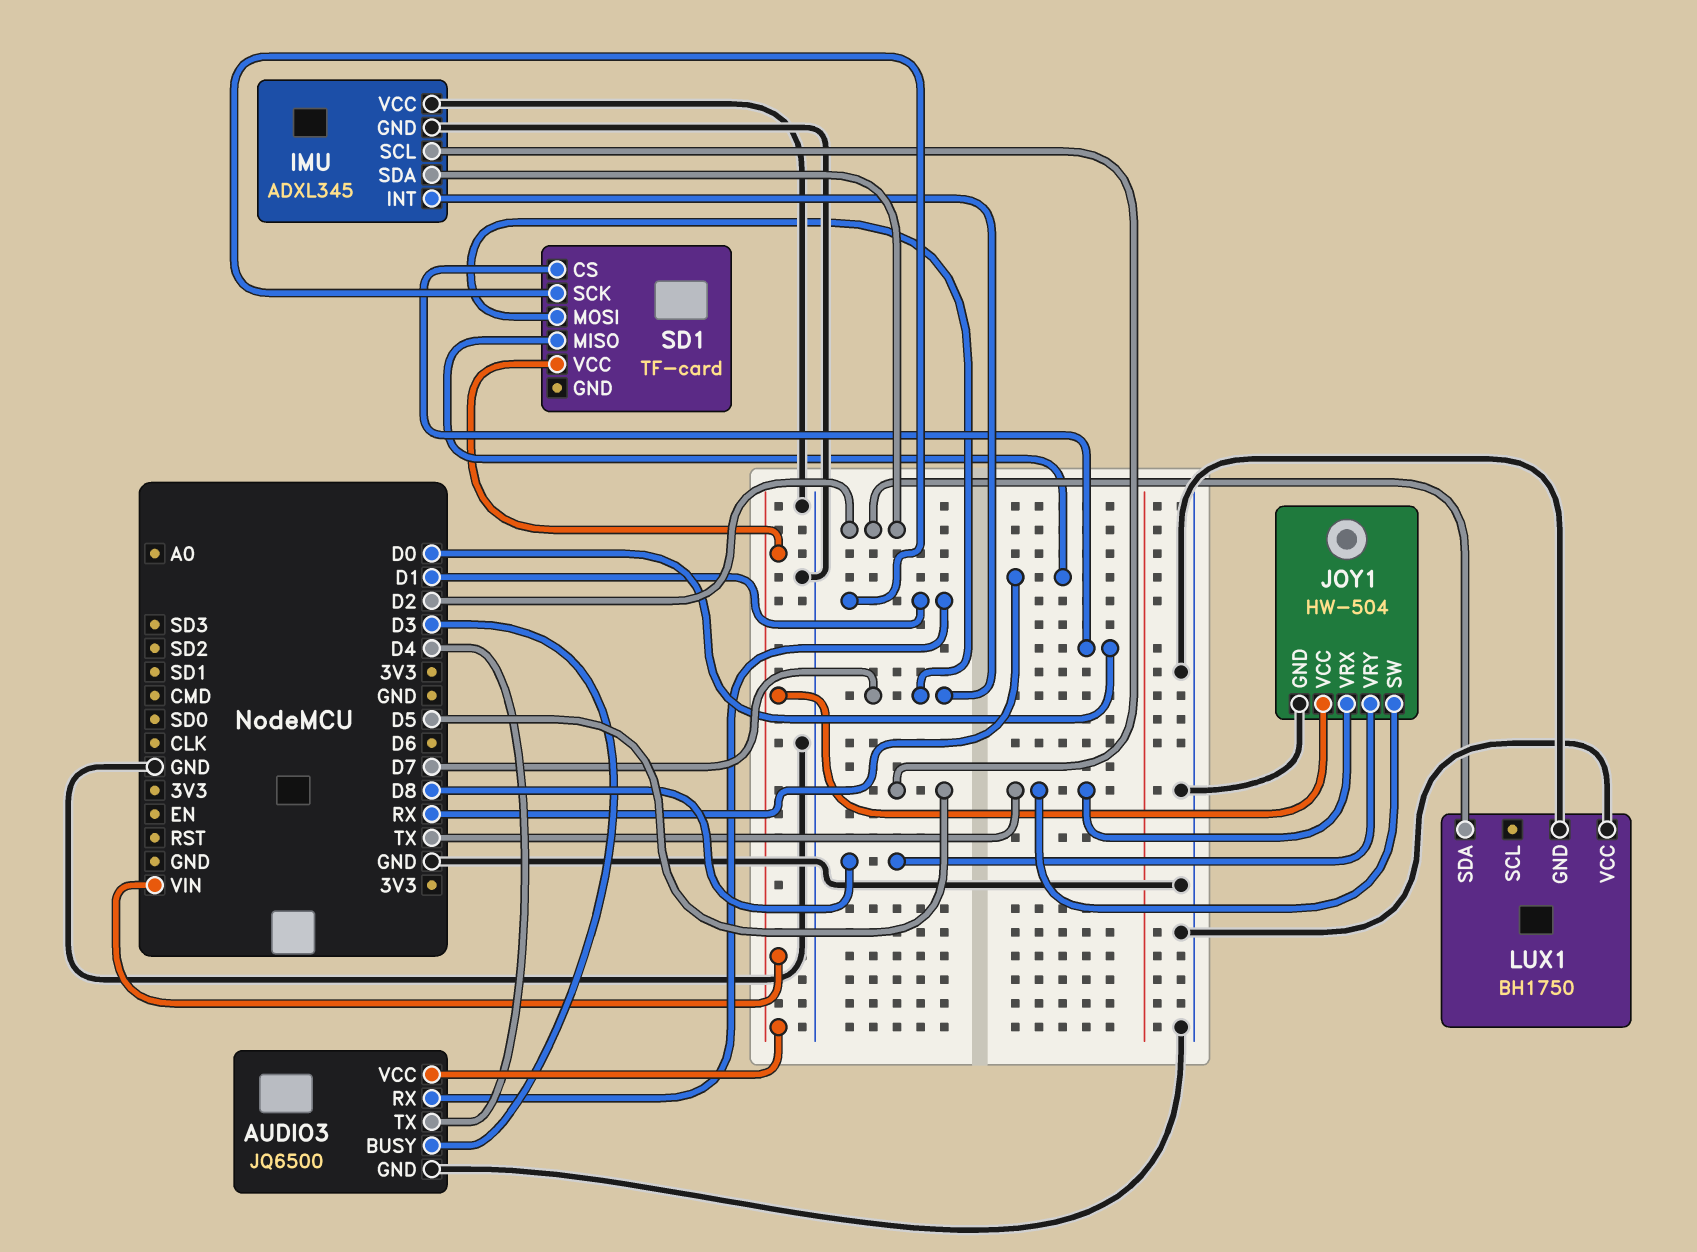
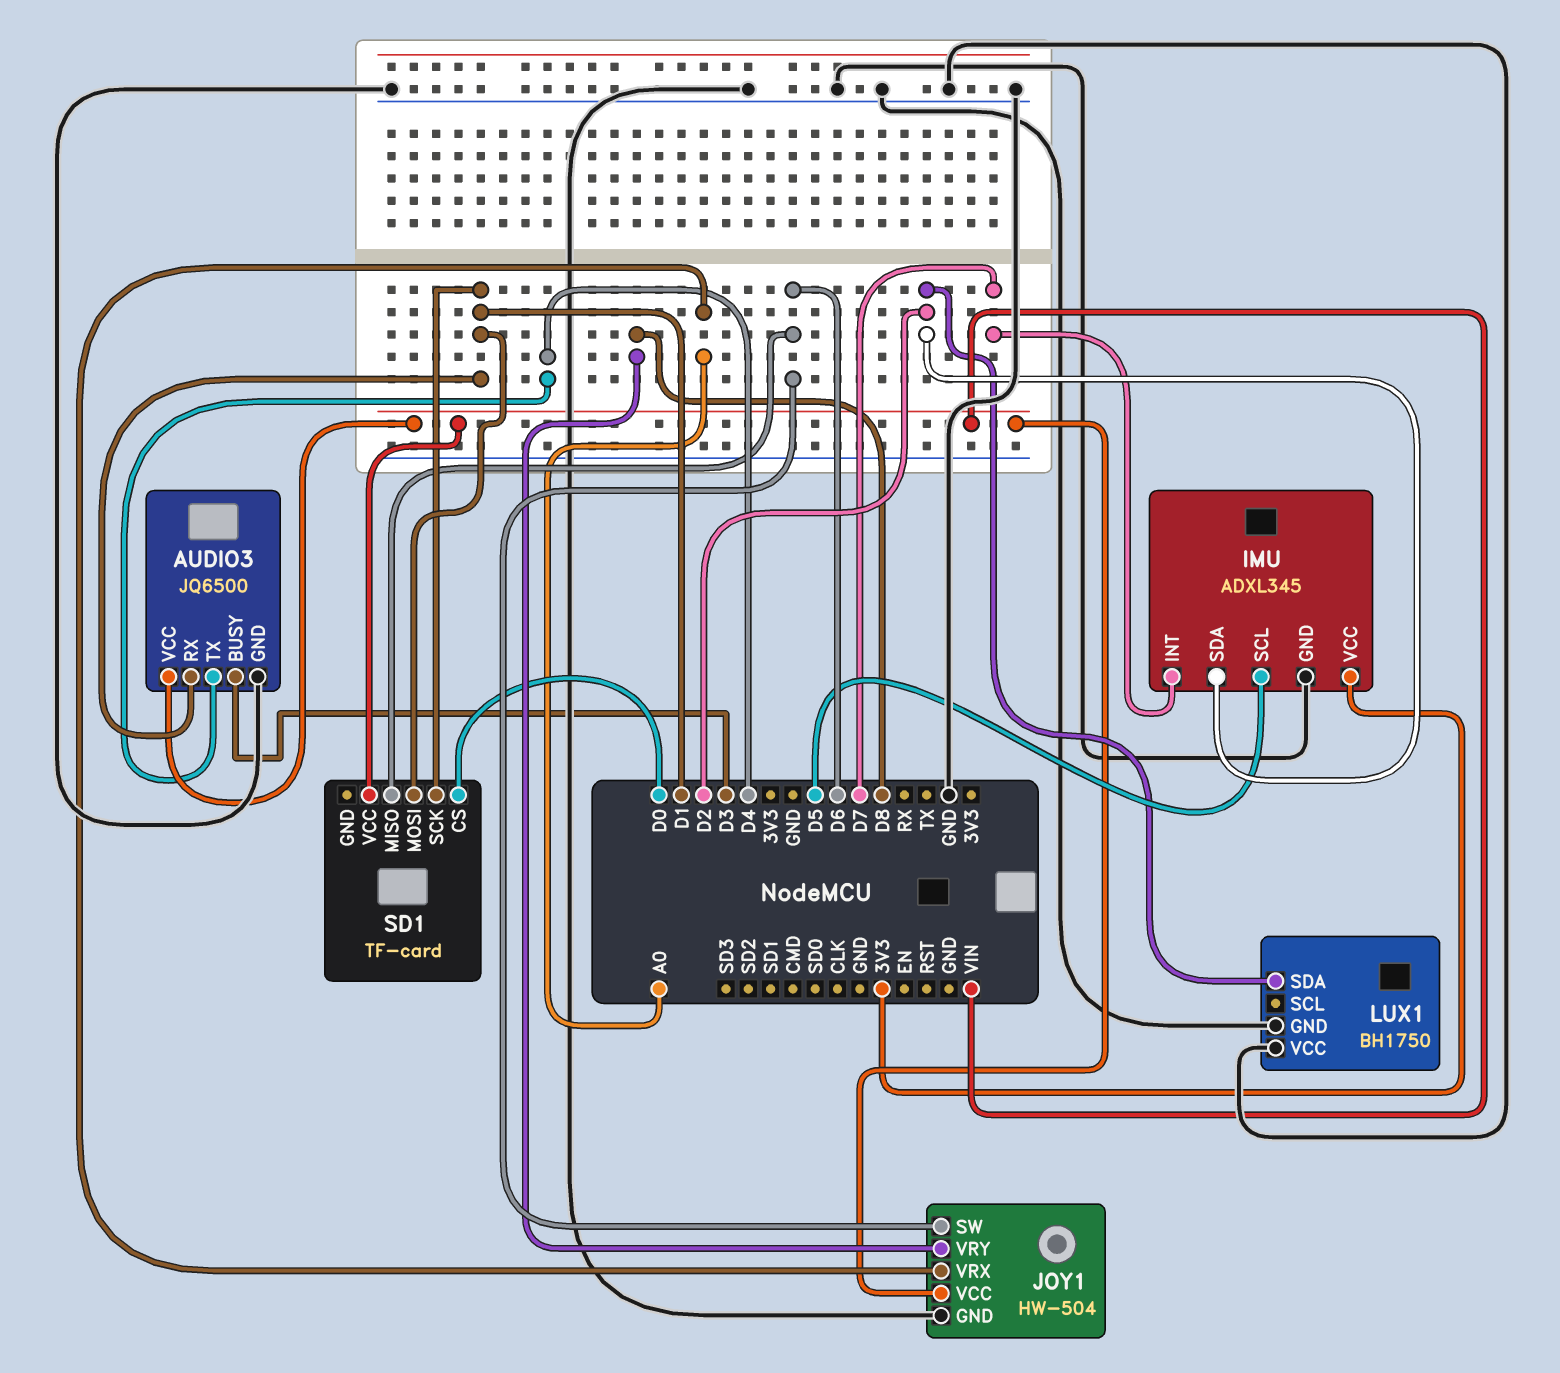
IMU pin VCC: GND -> 3V3
JOY1 pin SW: TX -> D6
JOY1 pin VRX: TX -> A0
SD1 pin MISO: RX -> D6
SD1 pin MOSI: D7 -> D1

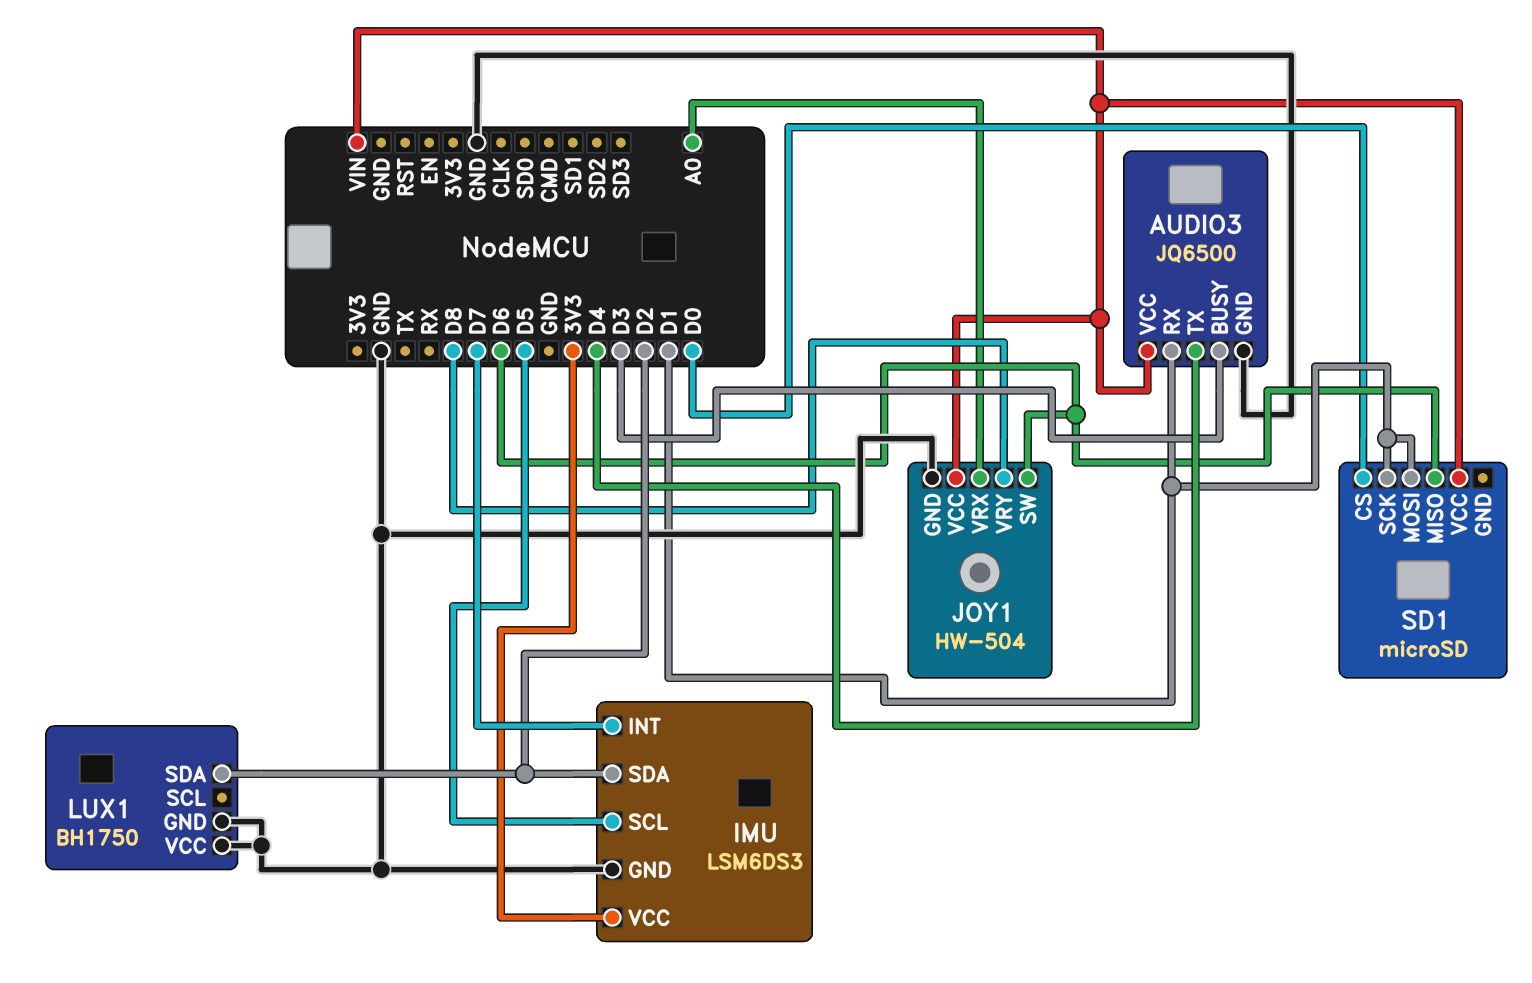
IMU: ADXL345 -> LSM6DS3
SD1: TF-card -> microSD

